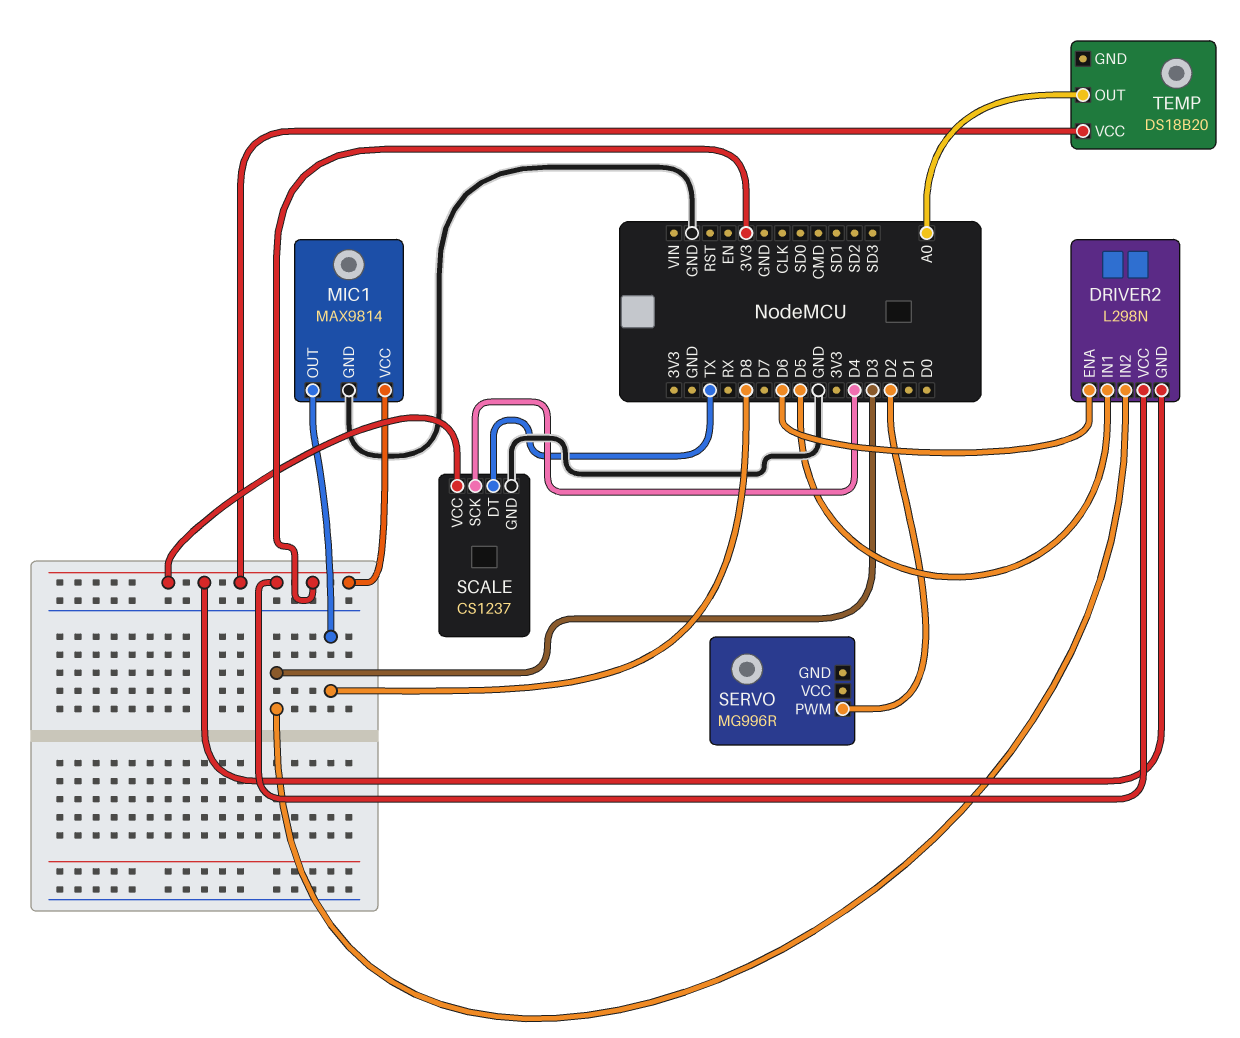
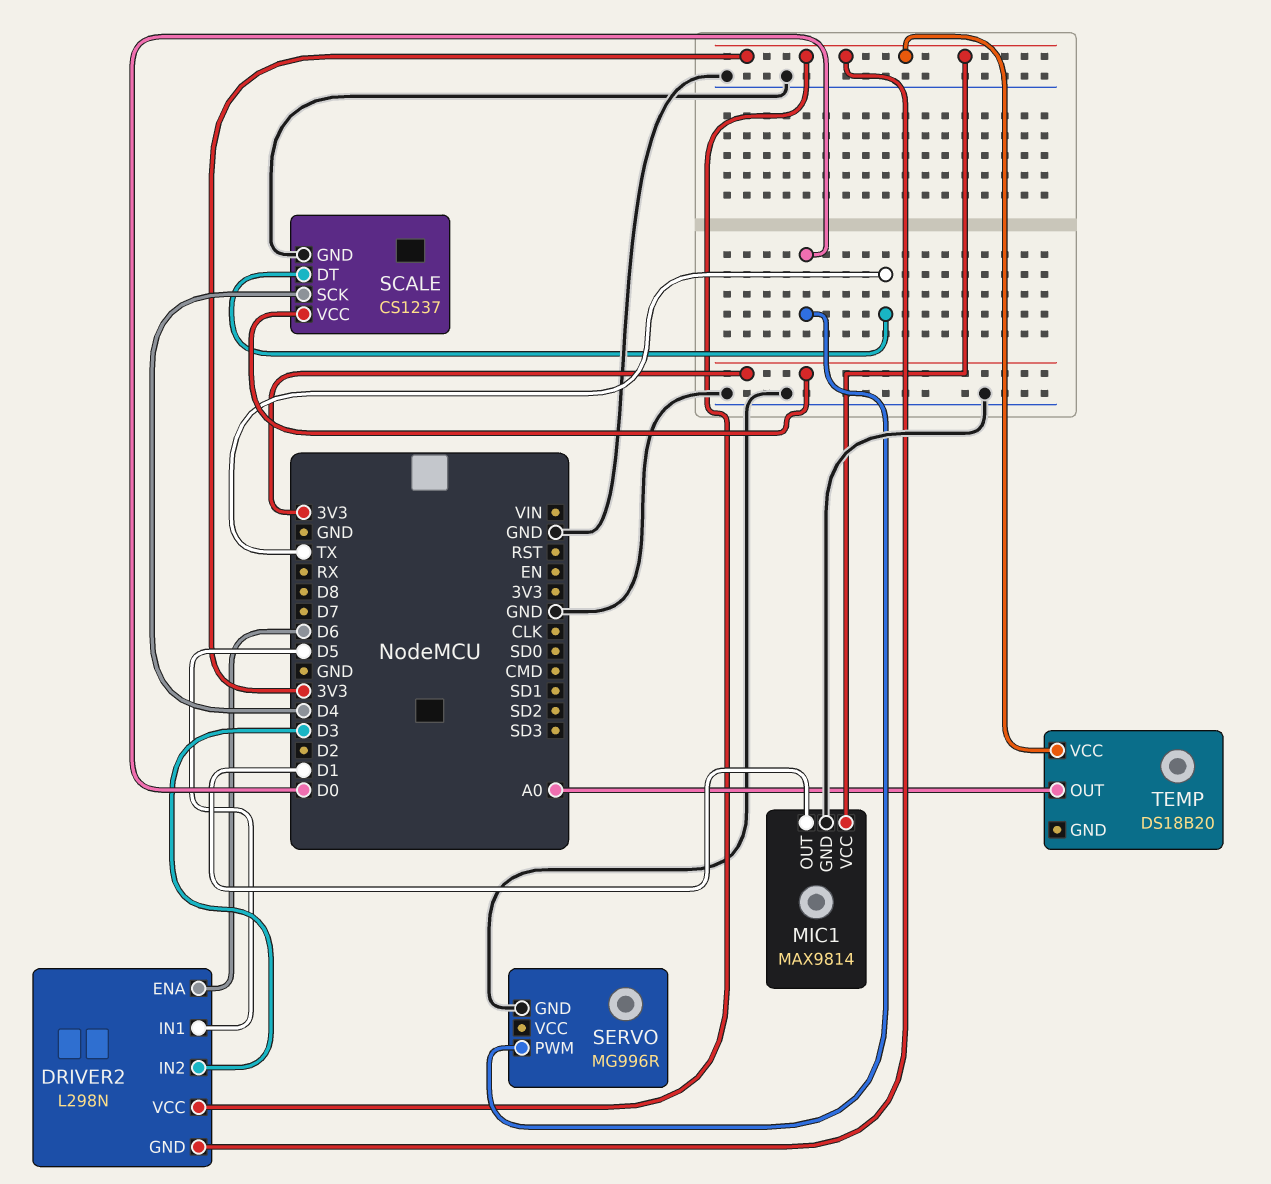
MIC1 pin OUT: D8 -> D1
SERVO pin GND: none -> GND
SERVO pin PWM: D2 -> D0

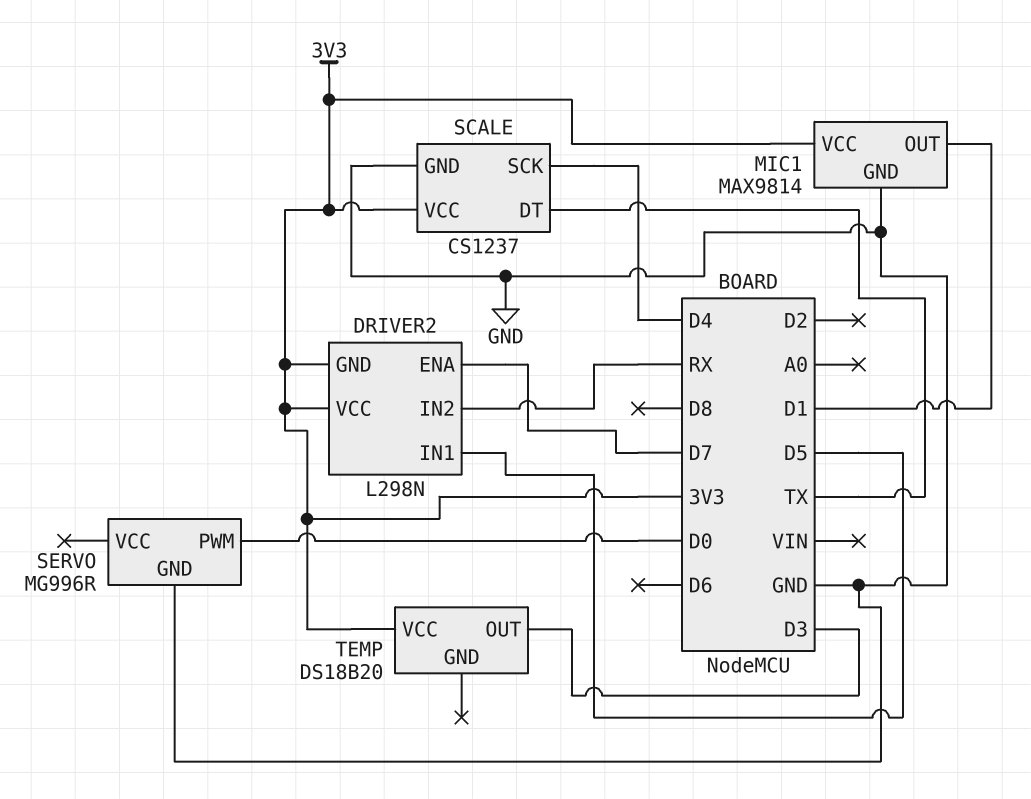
DRIVER2 pin ENA: D6 -> D7
DRIVER2 pin IN2: D3 -> RX
TEMP pin OUT: A0 -> D3

